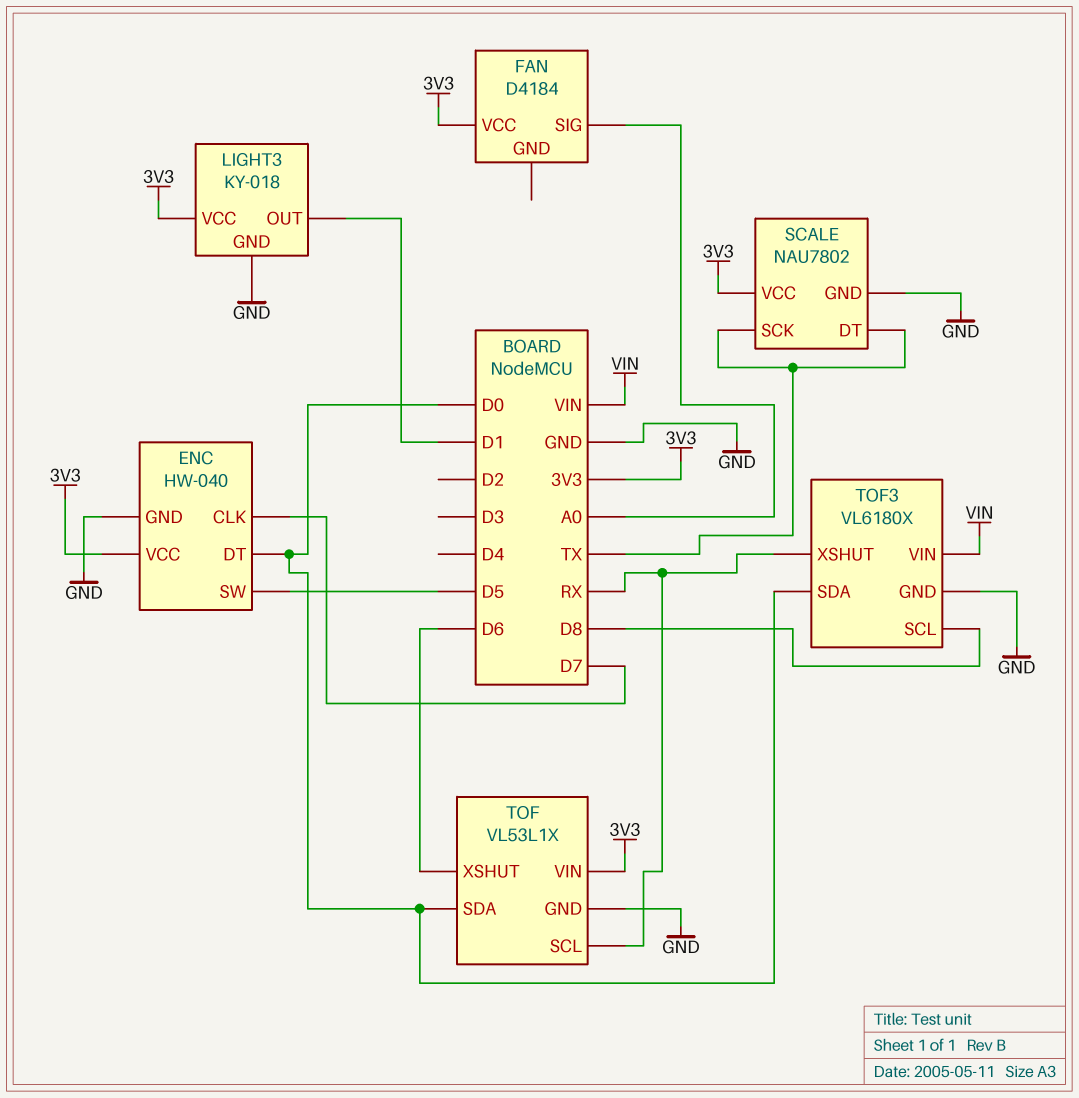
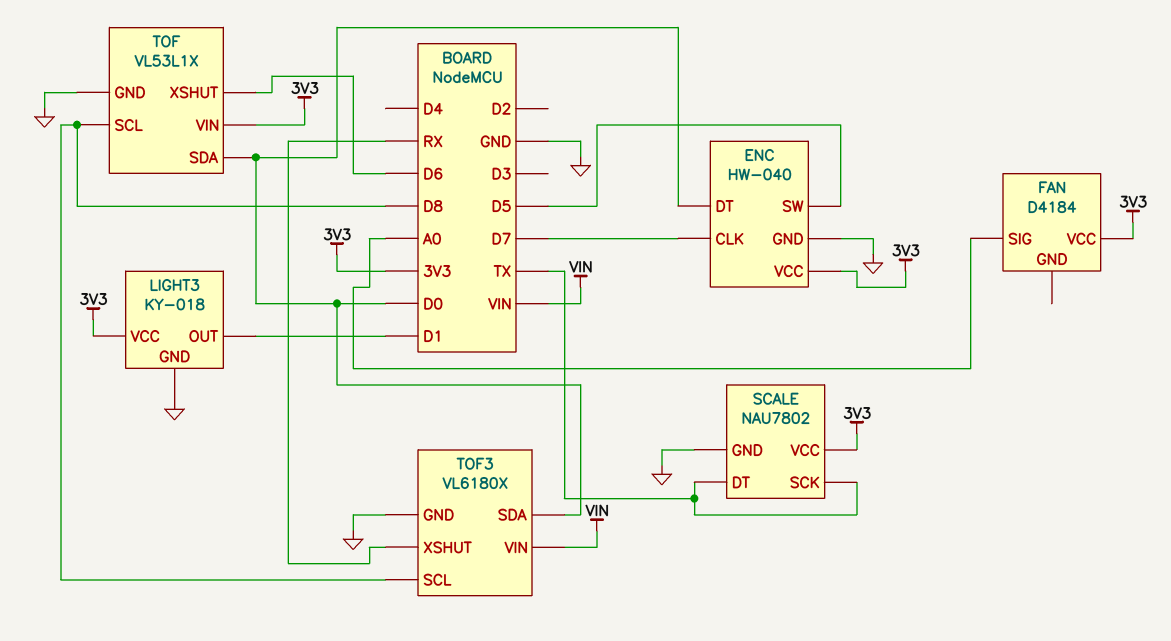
TOF pin SCL: RX -> D8

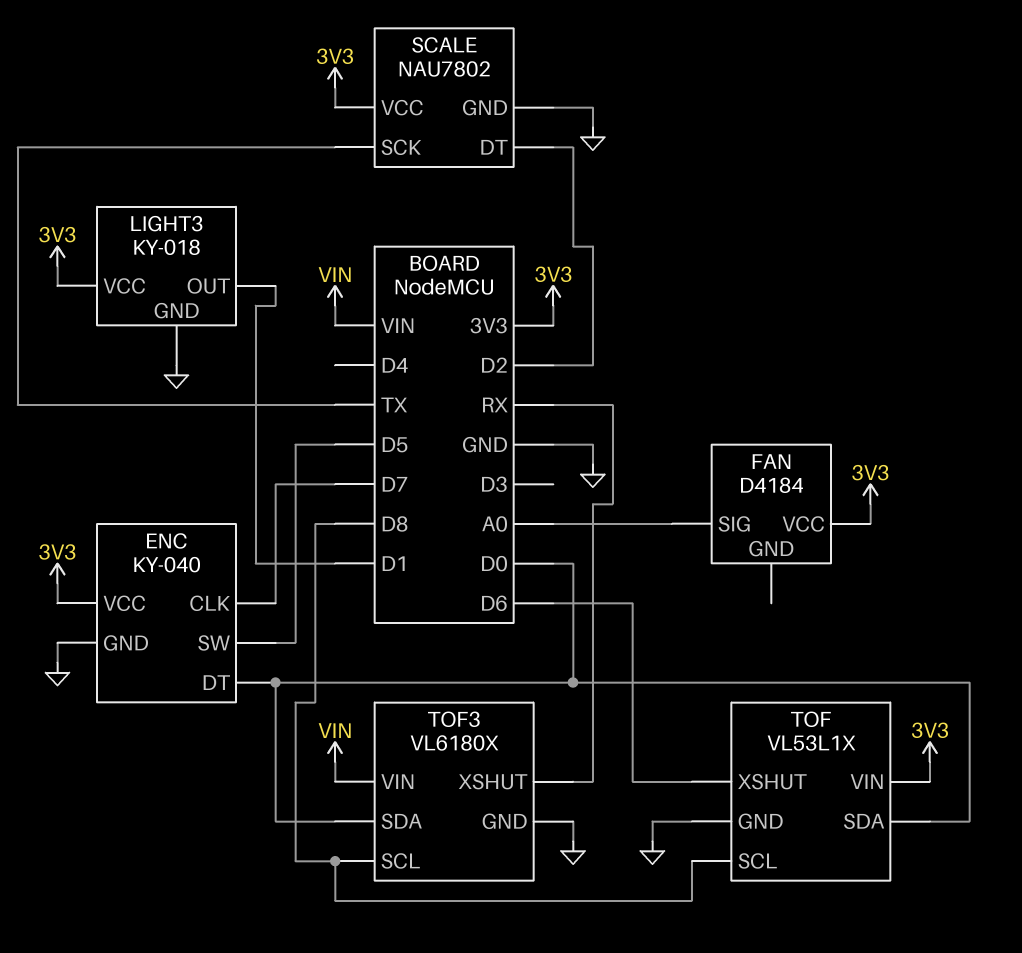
ENC: HW-040 -> KY-040
SCALE pin DT: TX -> D2

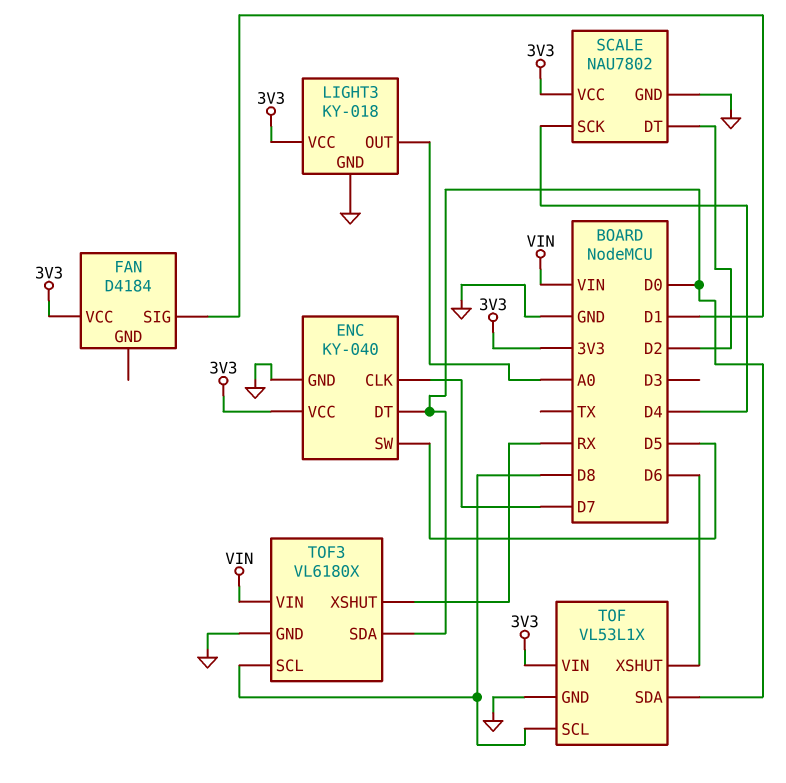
FAN pin SIG: A0 -> D1
LIGHT3 pin OUT: D1 -> A0
SCALE pin SCK: TX -> D4

